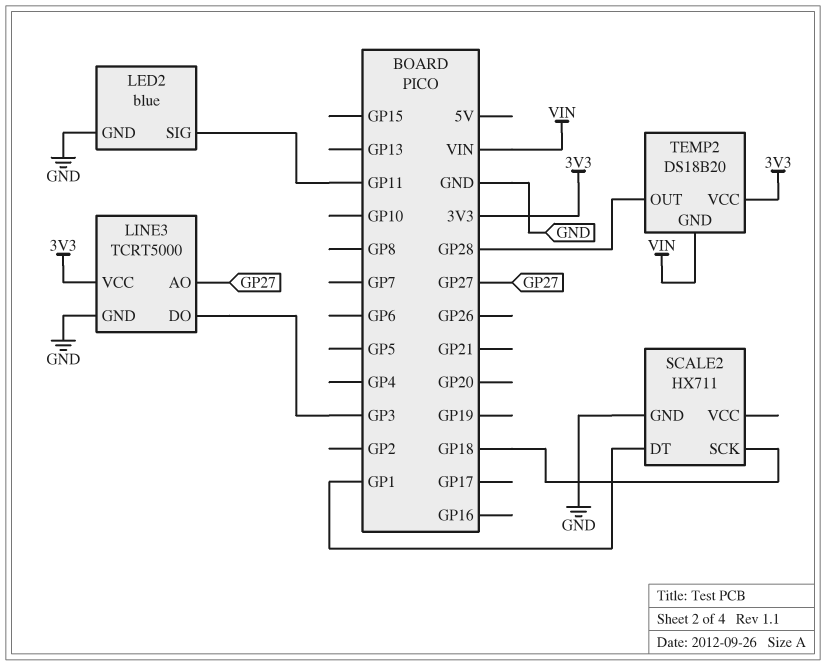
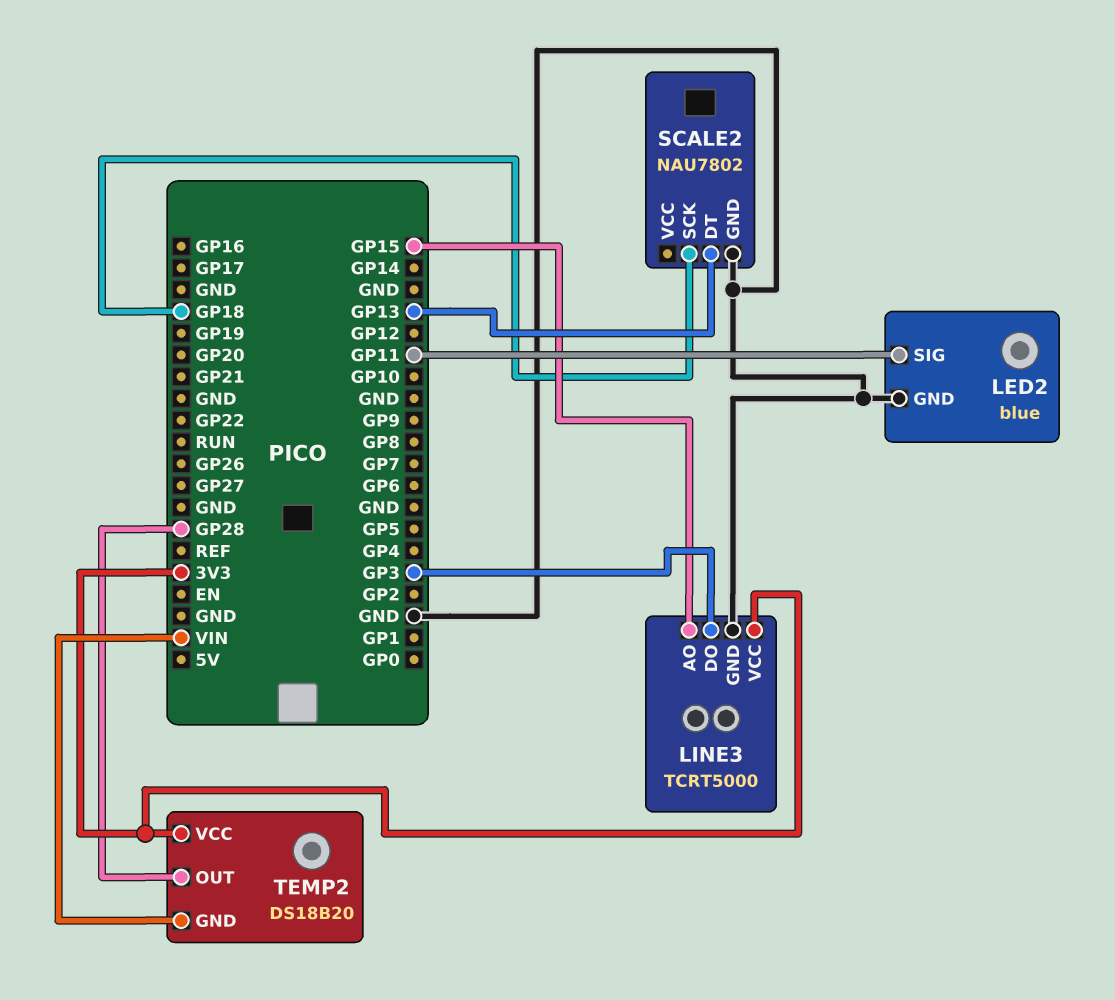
LINE3 pin AO: GP27 -> GP15
SCALE2: HX711 -> NAU7802
SCALE2 pin DT: GP1 -> GP13

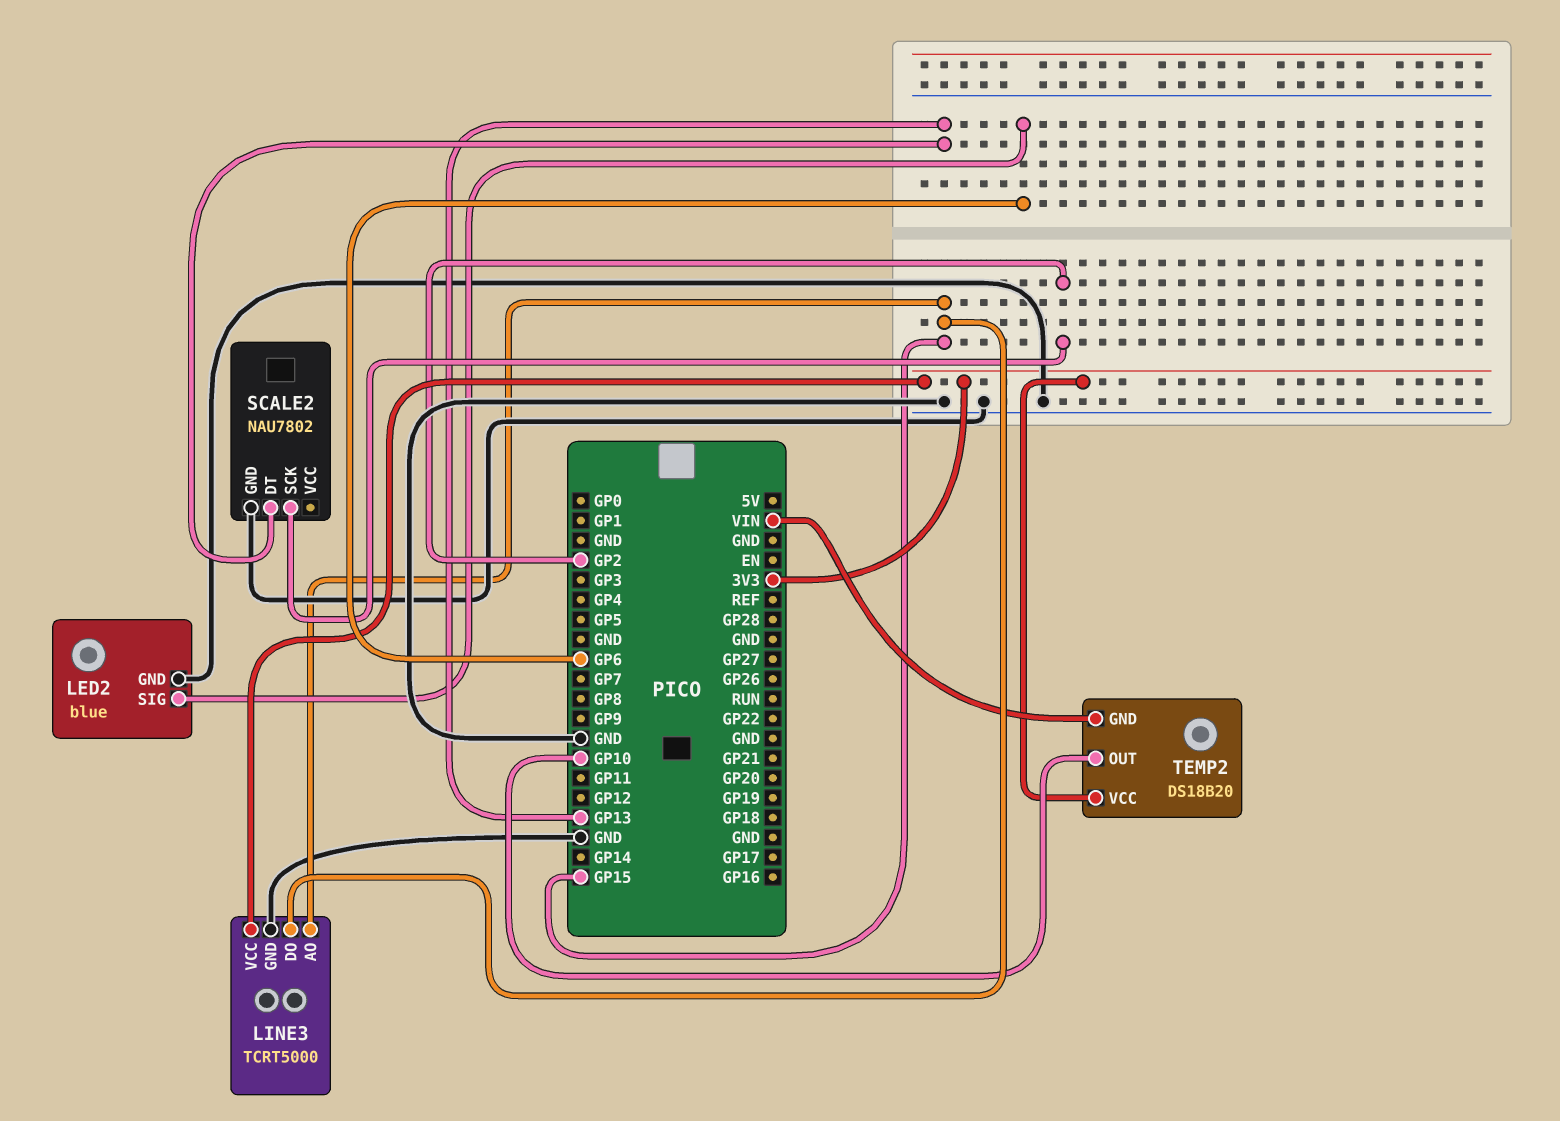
LED2 pin SIG: GP11 -> GP6
LINE3 pin DO: GP3 -> GP15
SCALE2 pin SCK: GP18 -> GP2
TEMP2 pin OUT: GP28 -> GP10

